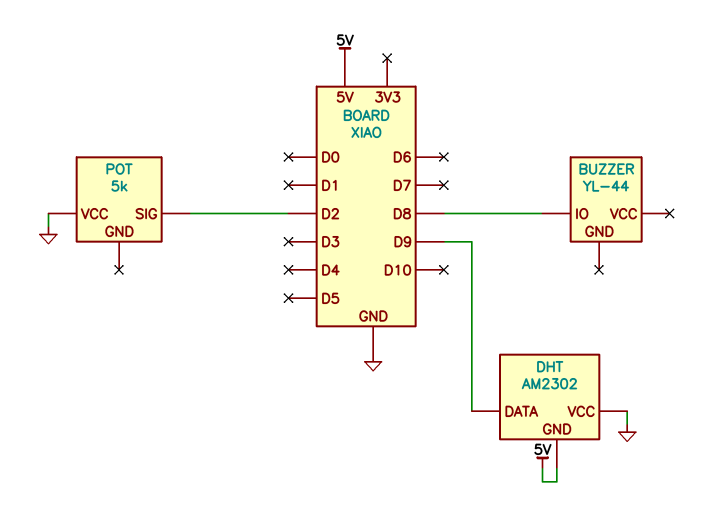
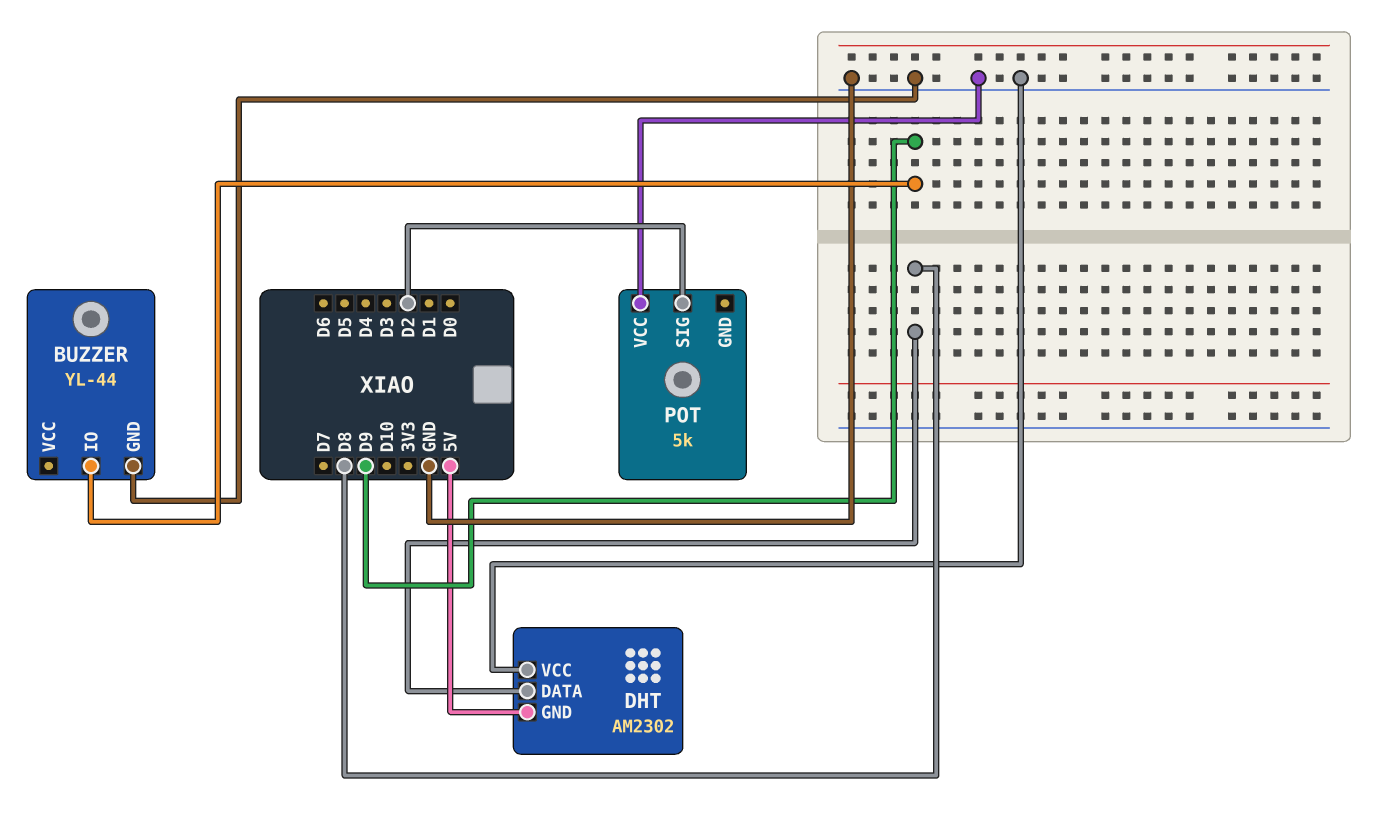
BUZZER pin GND: none -> GND
BUZZER pin IO: D8 -> D9
DHT pin DATA: D9 -> D8

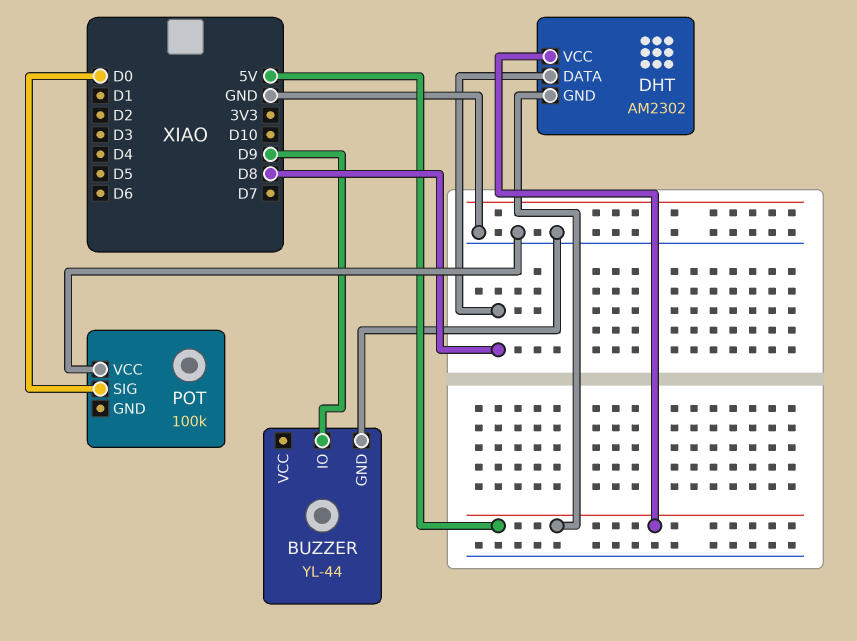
DHT pin VCC: GND -> 5V
POT: 5k -> 100k
POT pin SIG: D2 -> D0

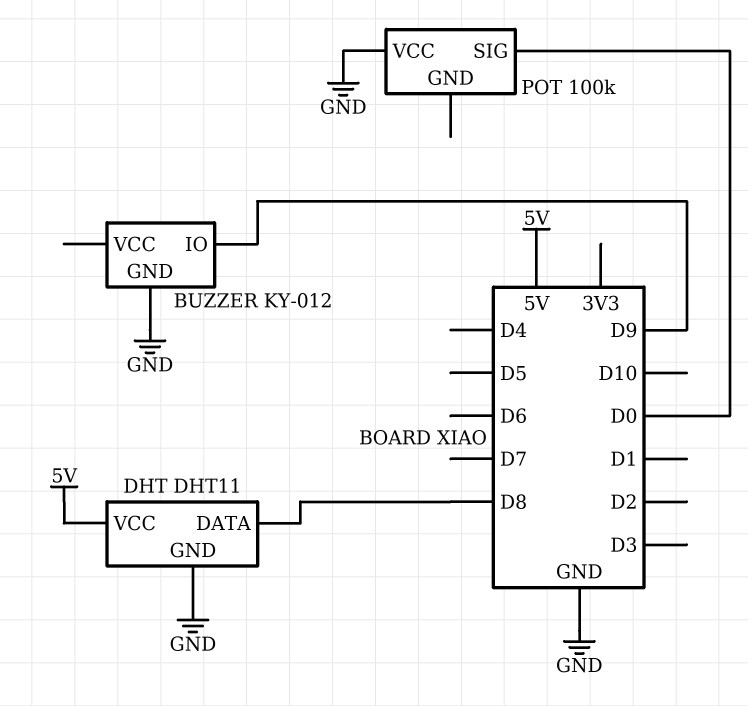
BUZZER: YL-44 -> KY-012
DHT: AM2302 -> DHT11
DHT pin GND: 5V -> GND

